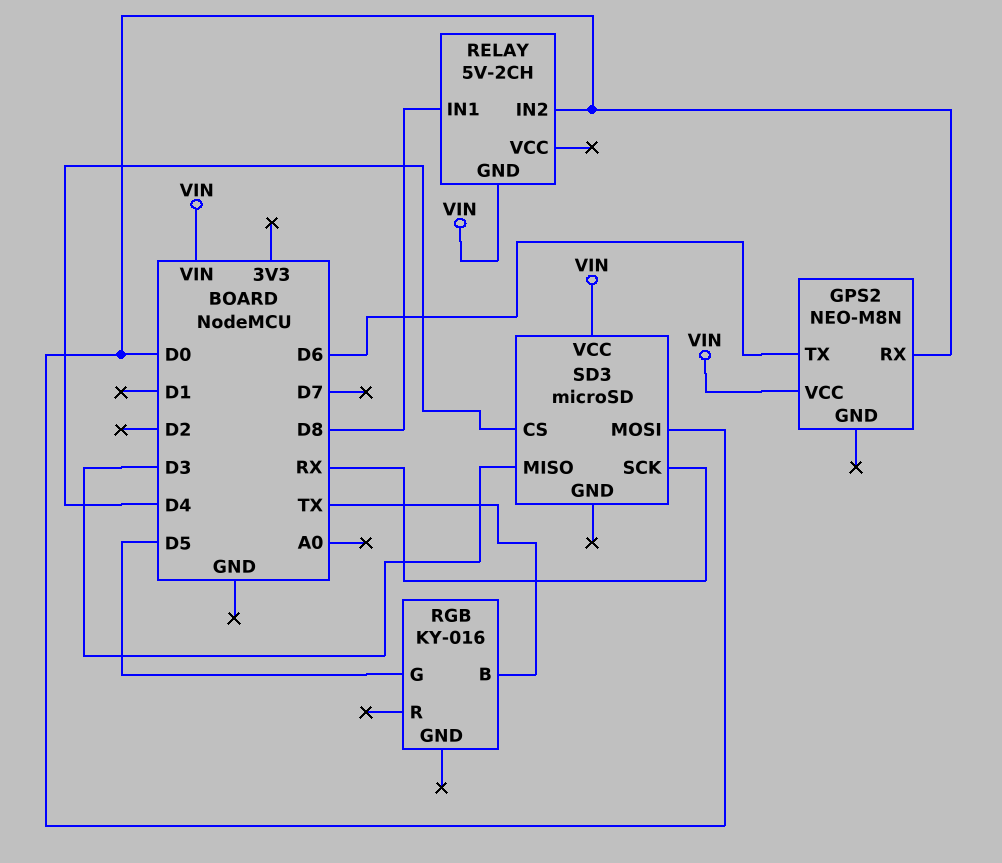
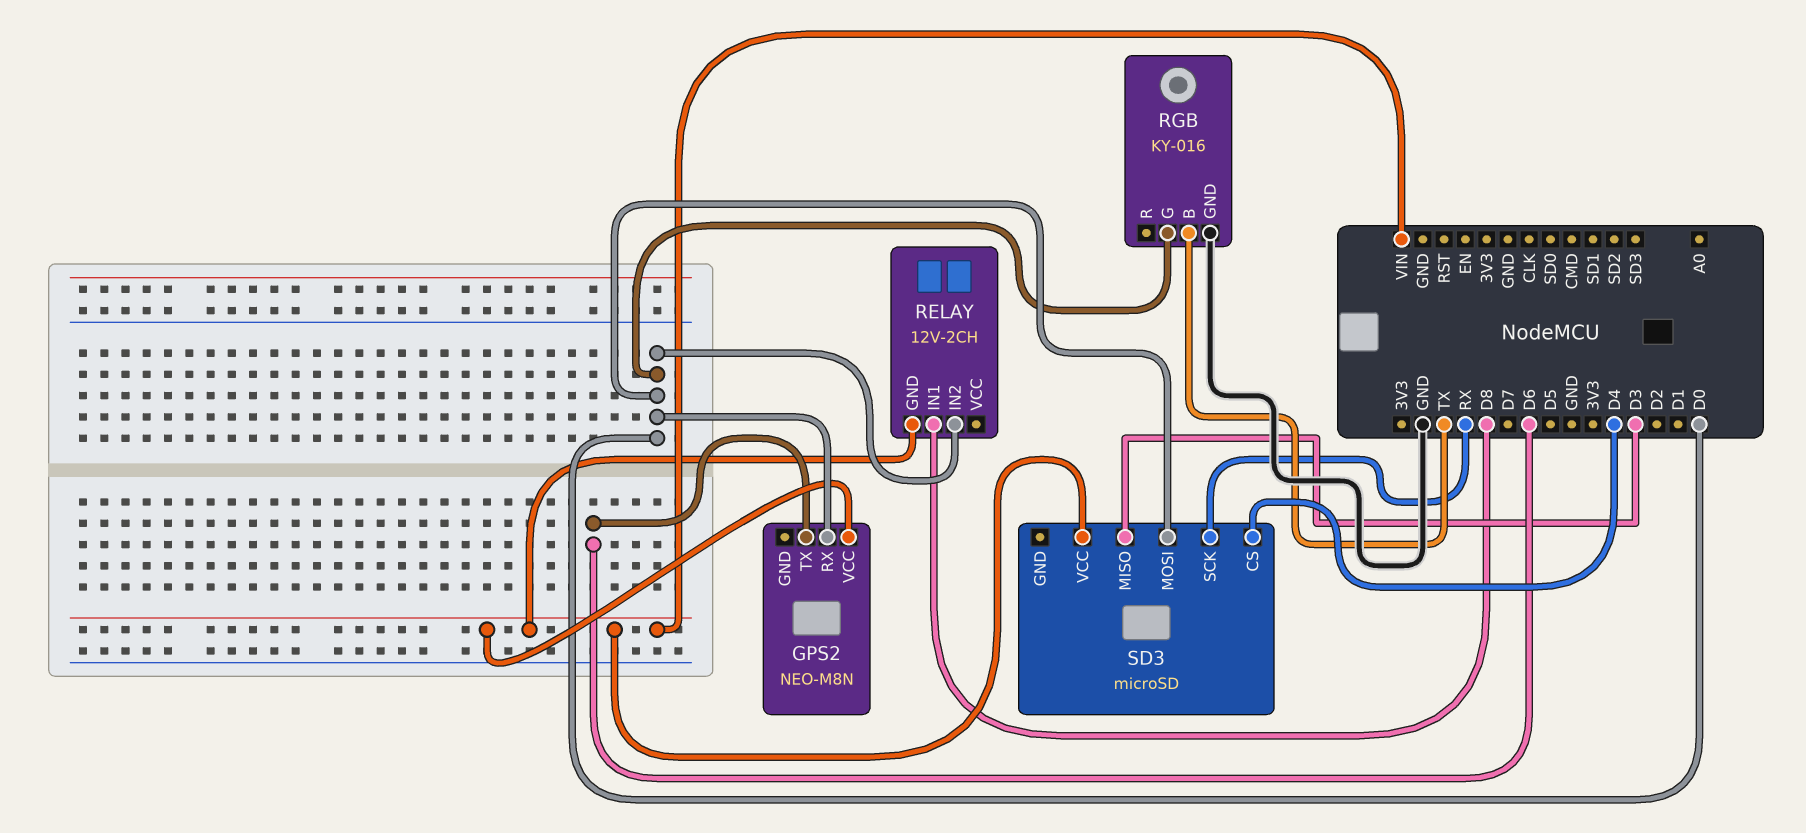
RELAY: 5V-2CH -> 12V-2CH
RGB pin G: D5 -> D0
RGB pin GND: none -> GND

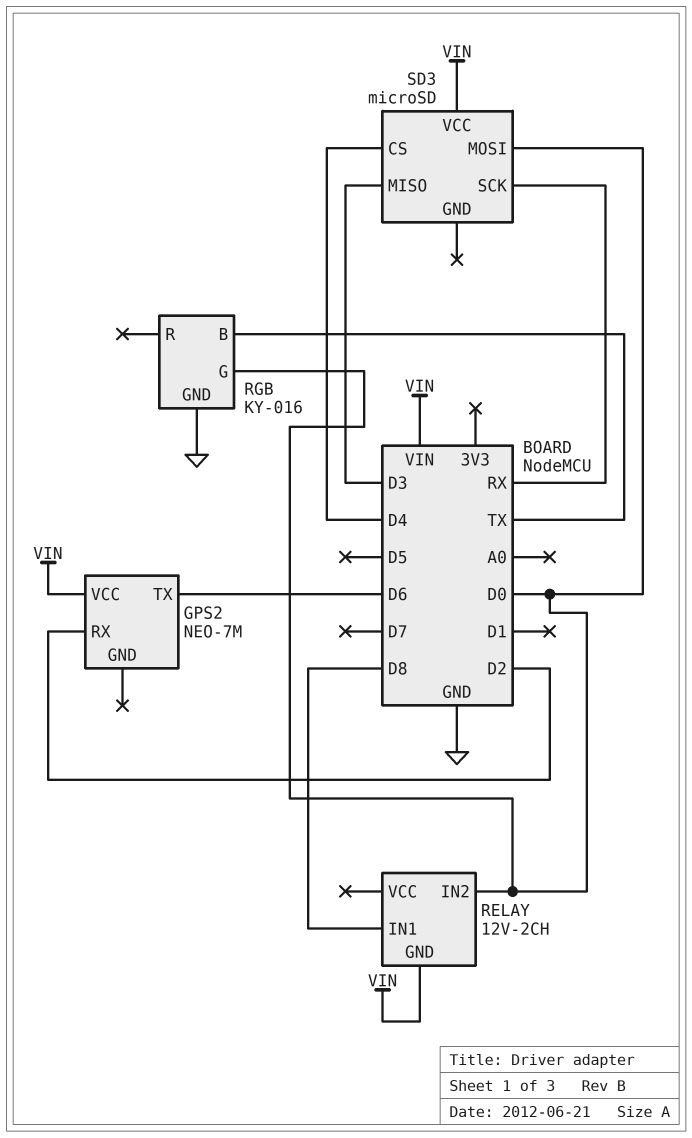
GPS2: NEO-M8N -> NEO-7M
GPS2 pin RX: D0 -> D2

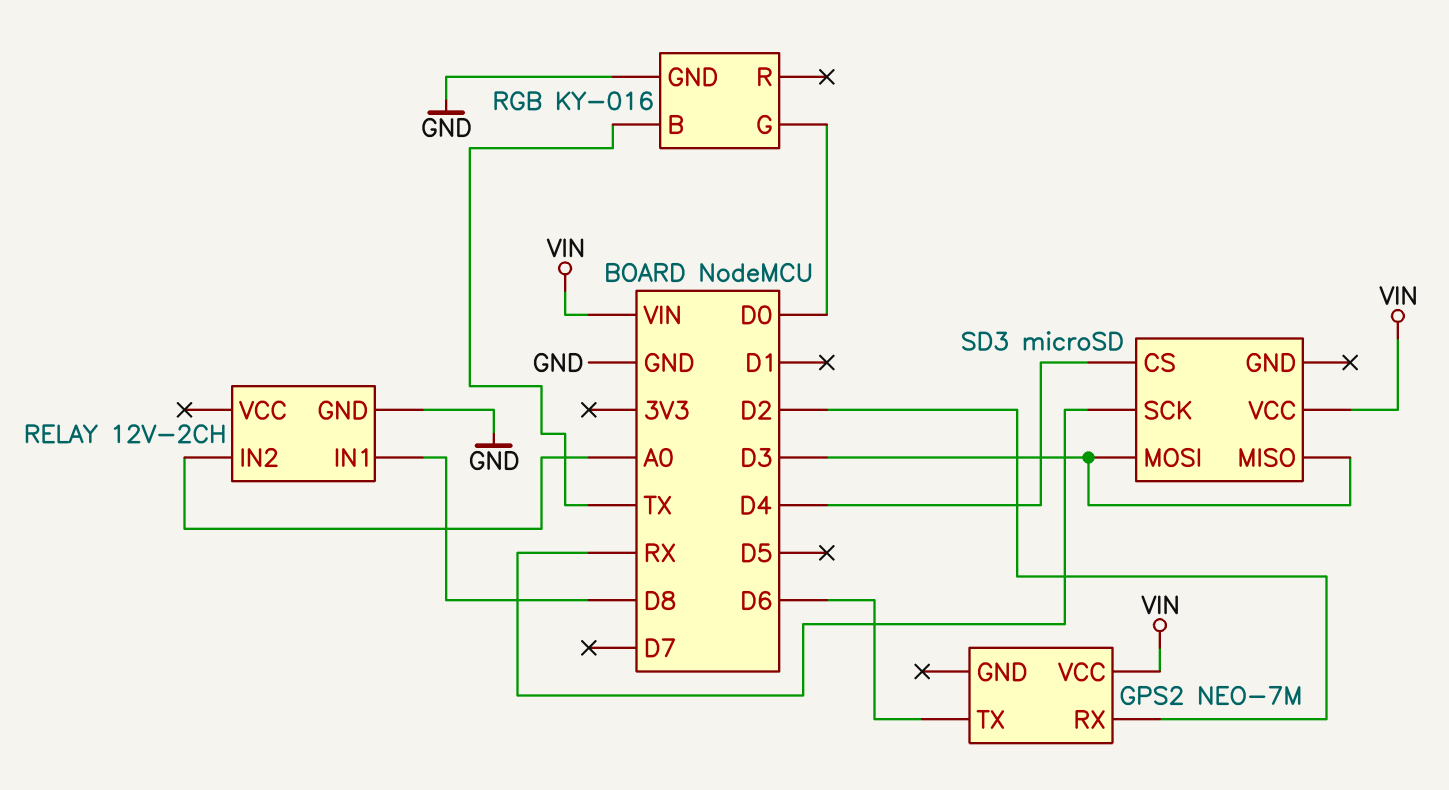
RELAY pin GND: VIN -> GND
RELAY pin IN2: D0 -> A0
SD3 pin MOSI: D0 -> D3

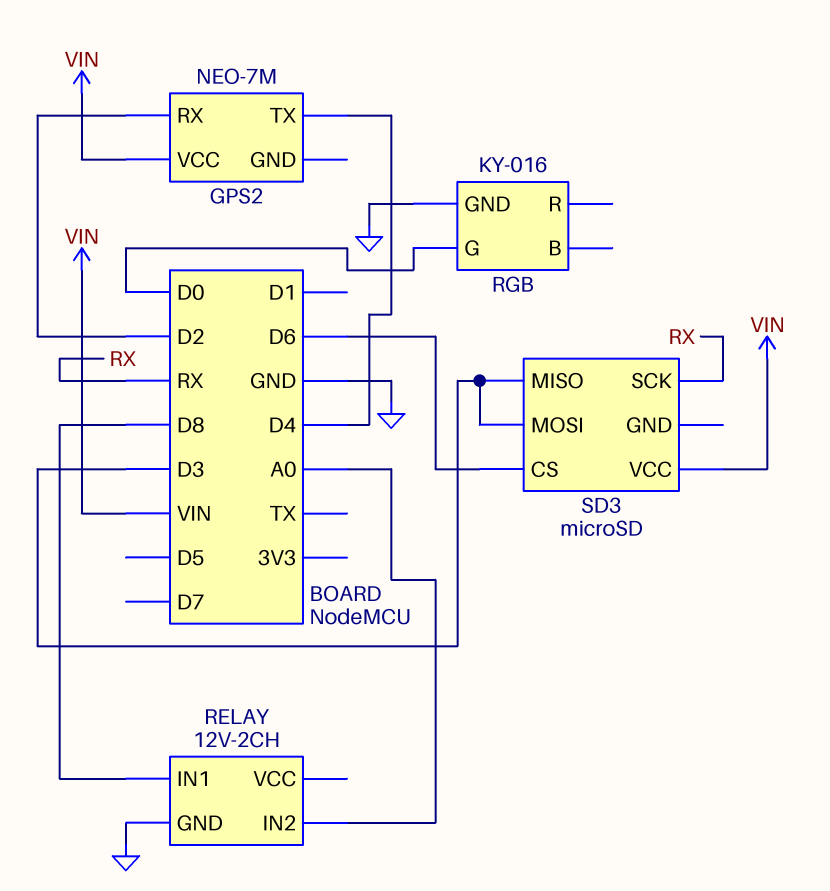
GPS2 pin TX: D6 -> D4
RGB pin B: TX -> none
SD3 pin CS: D4 -> D6

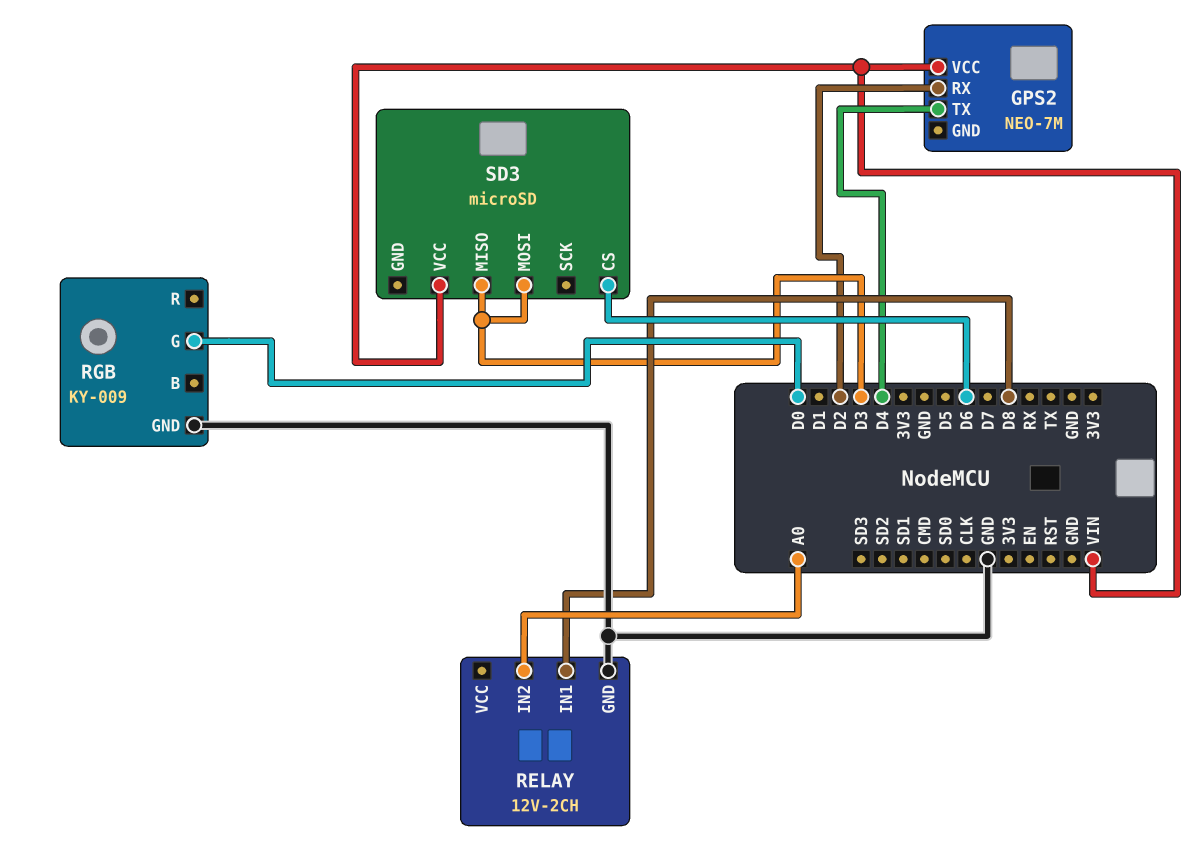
RGB: KY-016 -> KY-009
SD3 pin SCK: RX -> none

